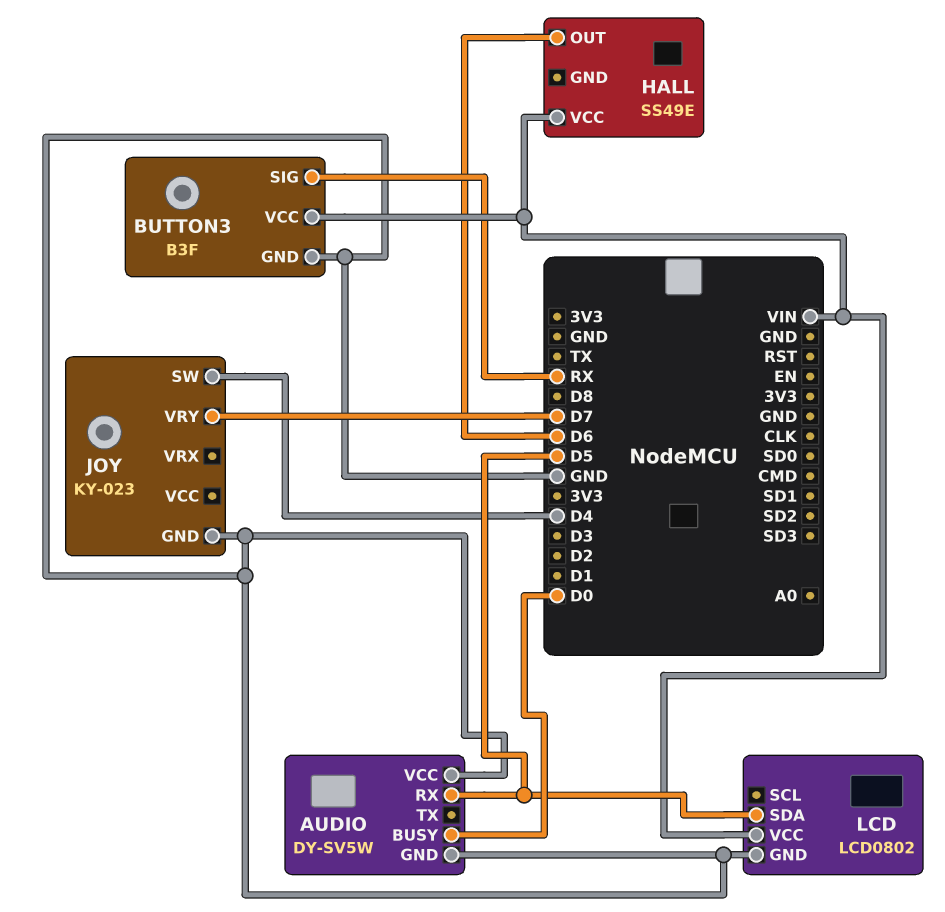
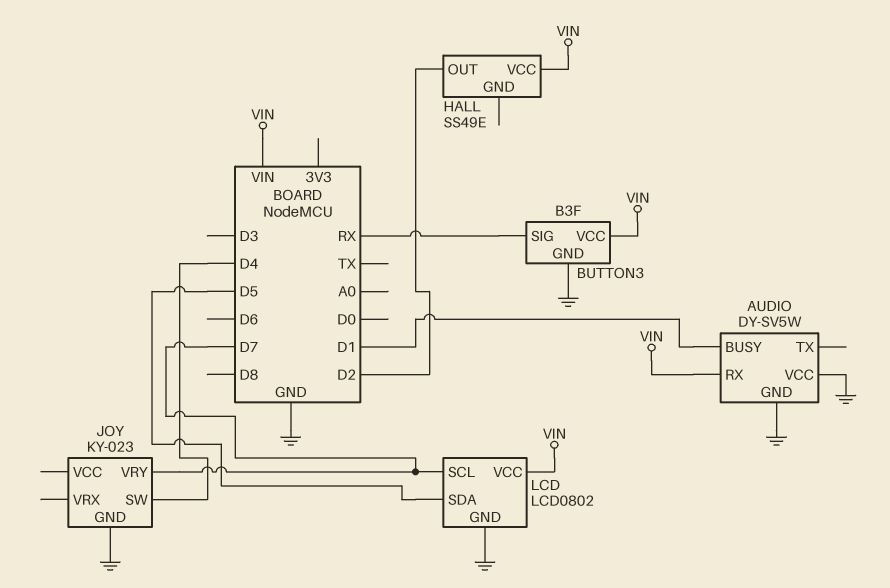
AUDIO pin BUSY: D0 -> D1
AUDIO pin RX: D5 -> VIN
HALL pin OUT: D6 -> D2
LCD pin SCL: none -> D7

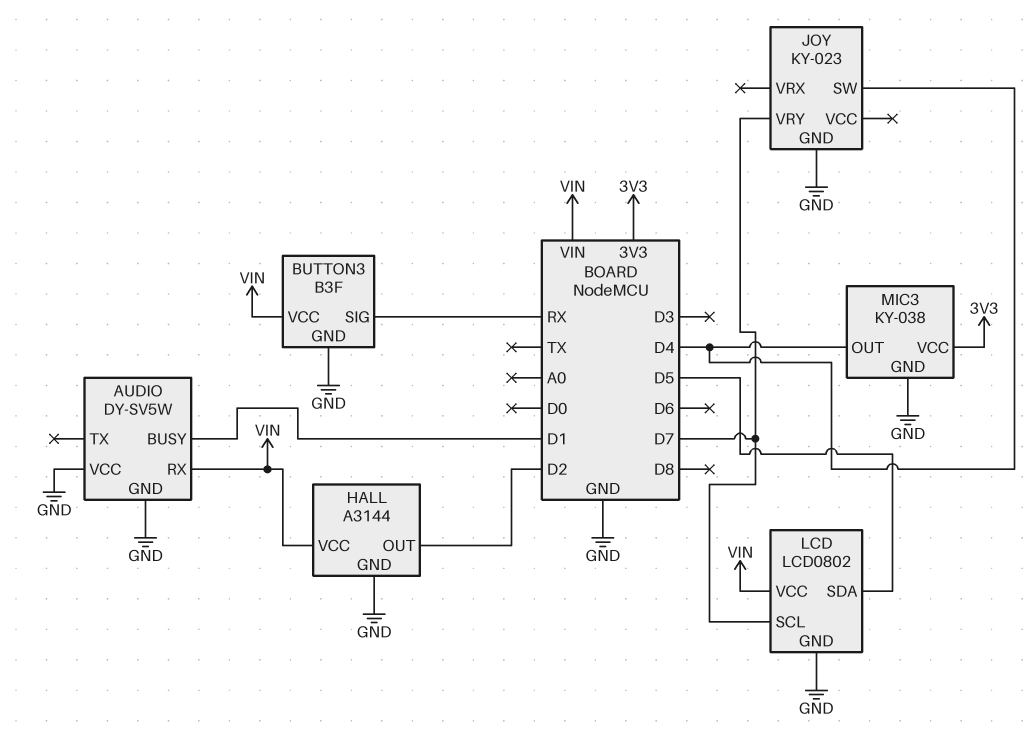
HALL: SS49E -> A3144
HALL pin GND: none -> GND
MIC3: none -> KY-038
MIC3 pin GND: none -> GND
MIC3 pin OUT: none -> D4
MIC3 pin VCC: none -> 3V3

